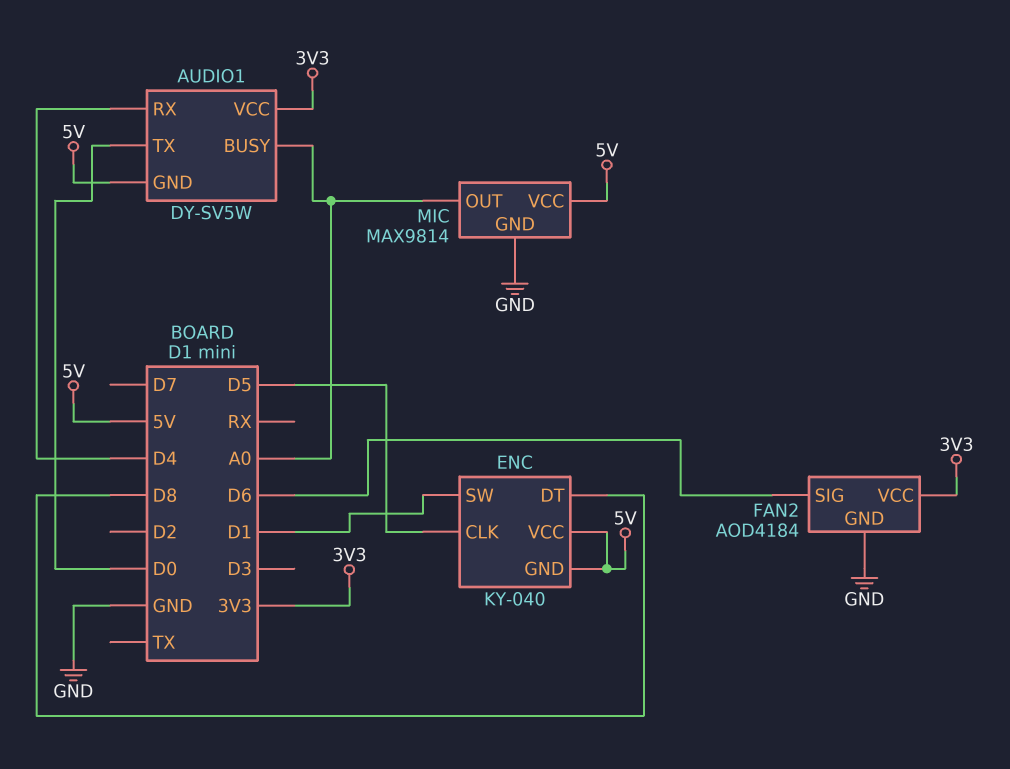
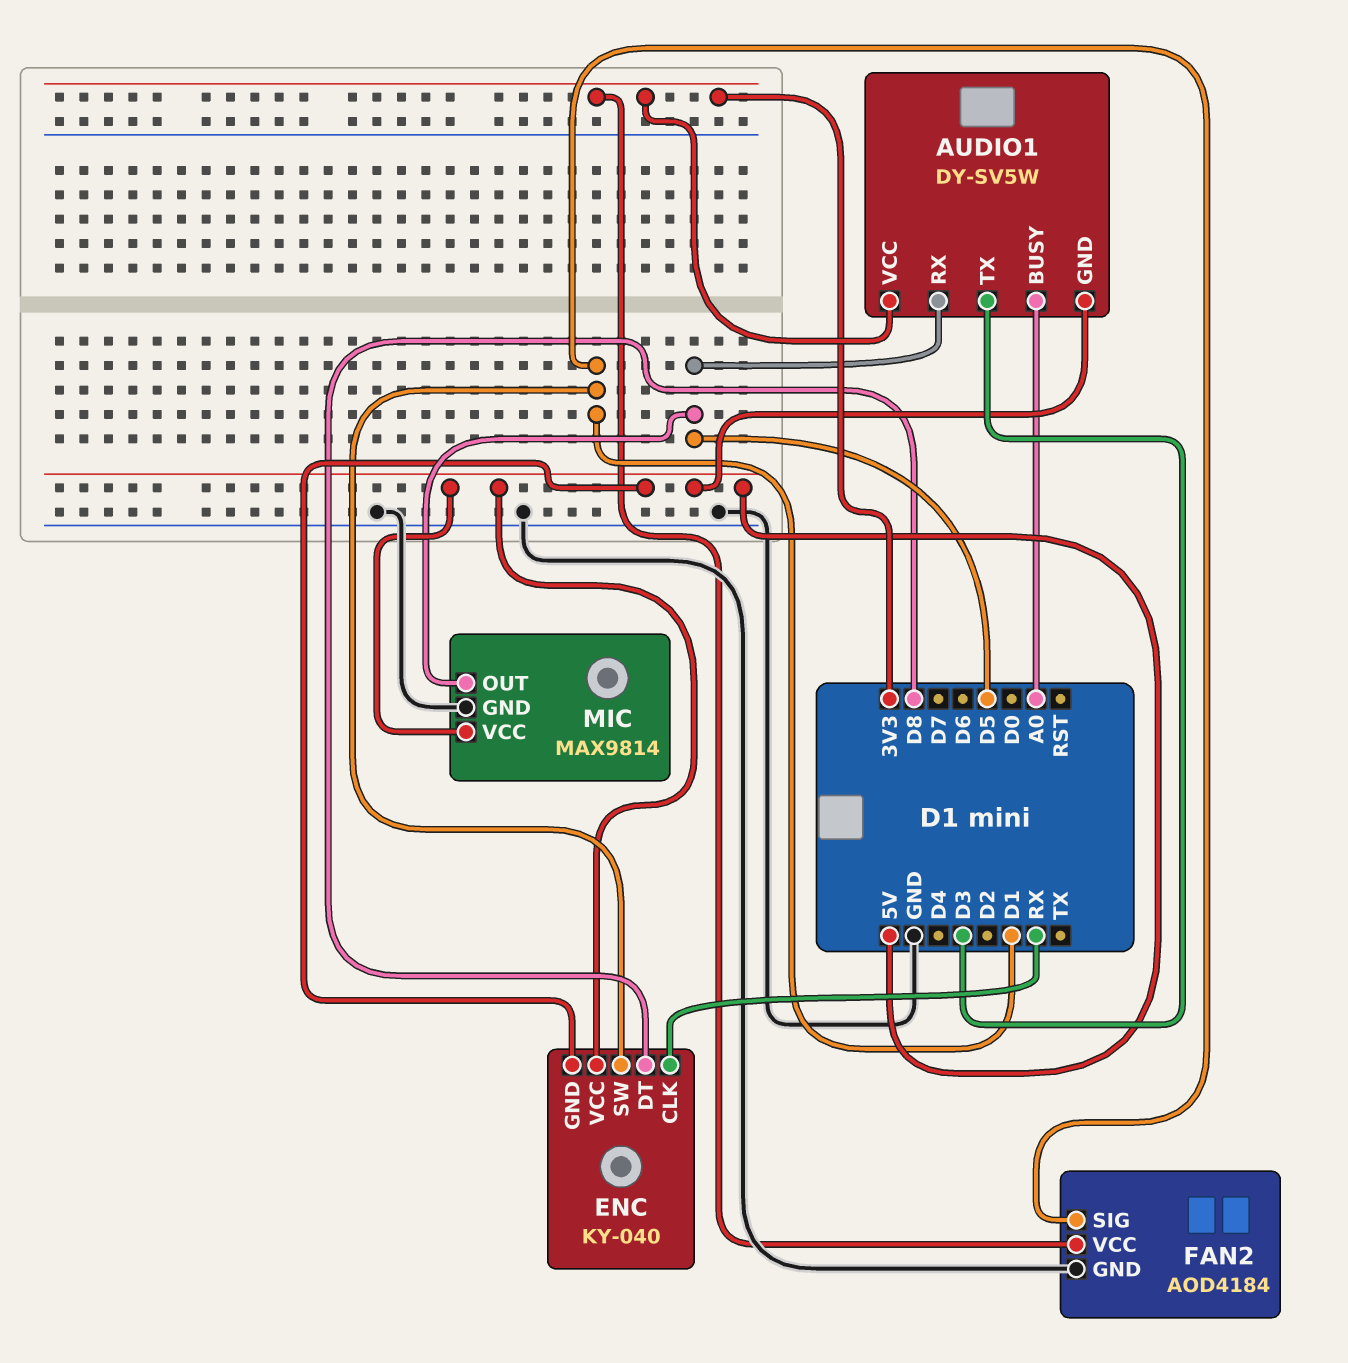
AUDIO1 pin RX: D4 -> D5
AUDIO1 pin TX: D0 -> D3
ENC pin CLK: D5 -> RX
FAN2 pin SIG: D6 -> D1
MIC pin OUT: A0 -> D5

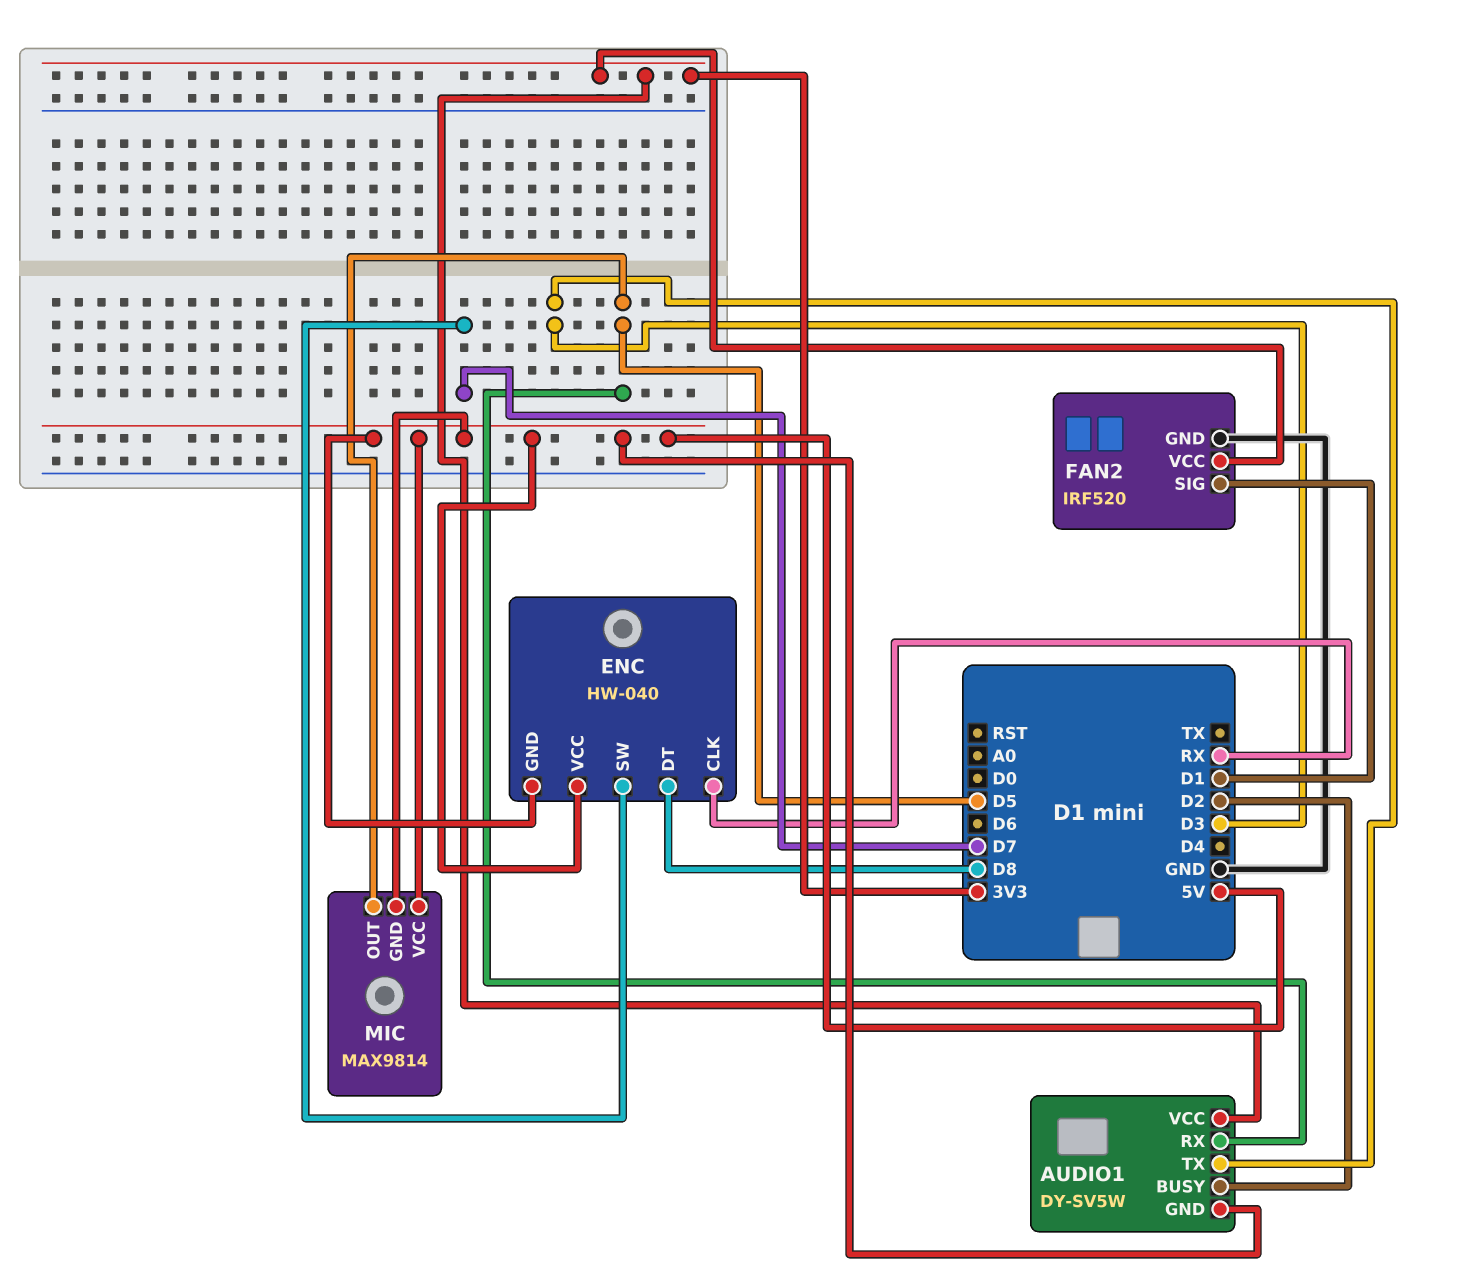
AUDIO1 pin BUSY: A0 -> D2
ENC: KY-040 -> HW-040
ENC pin SW: D1 -> D7
FAN2: AOD4184 -> IRF520
MIC pin GND: GND -> 5V

